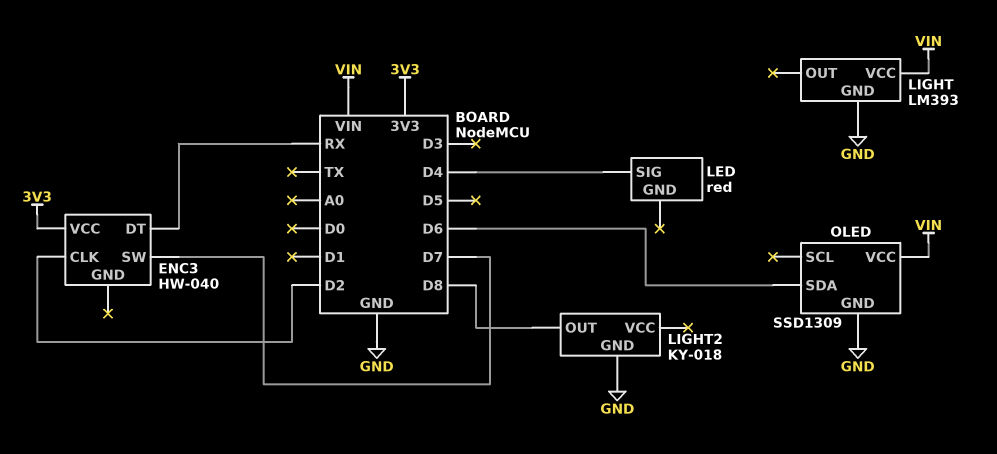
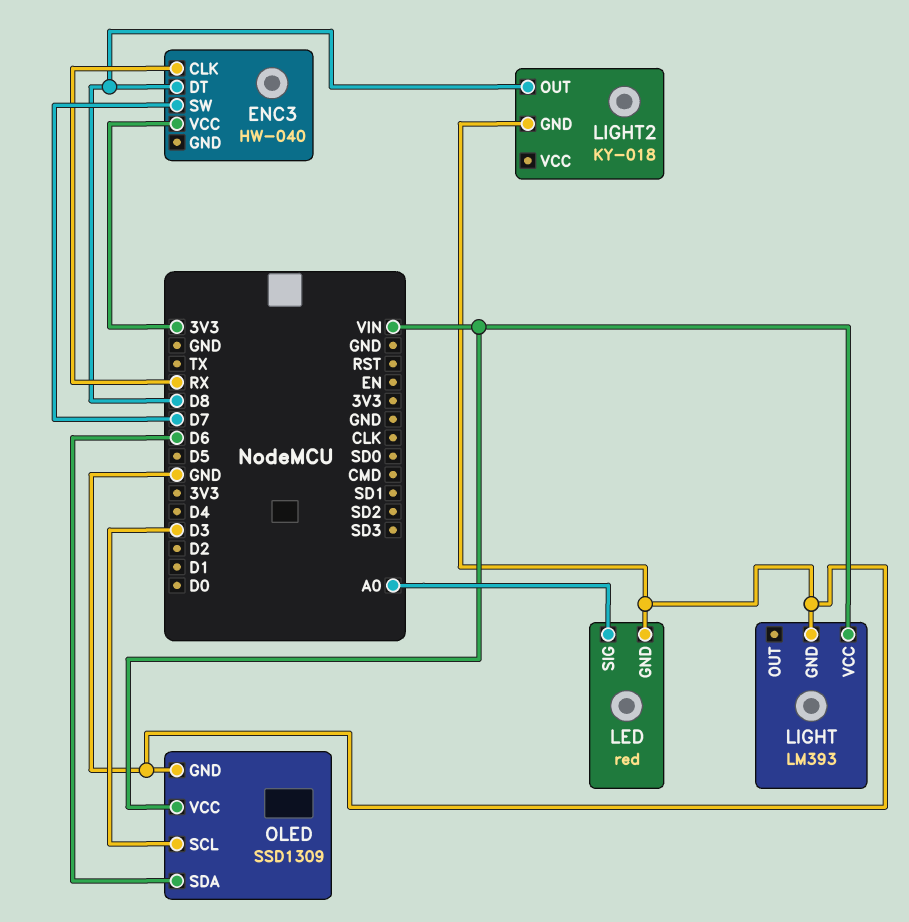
ENC3 pin CLK: D2 -> RX
ENC3 pin DT: RX -> D8
LED pin GND: none -> GND
LED pin SIG: D4 -> A0
OLED pin SCL: none -> D3

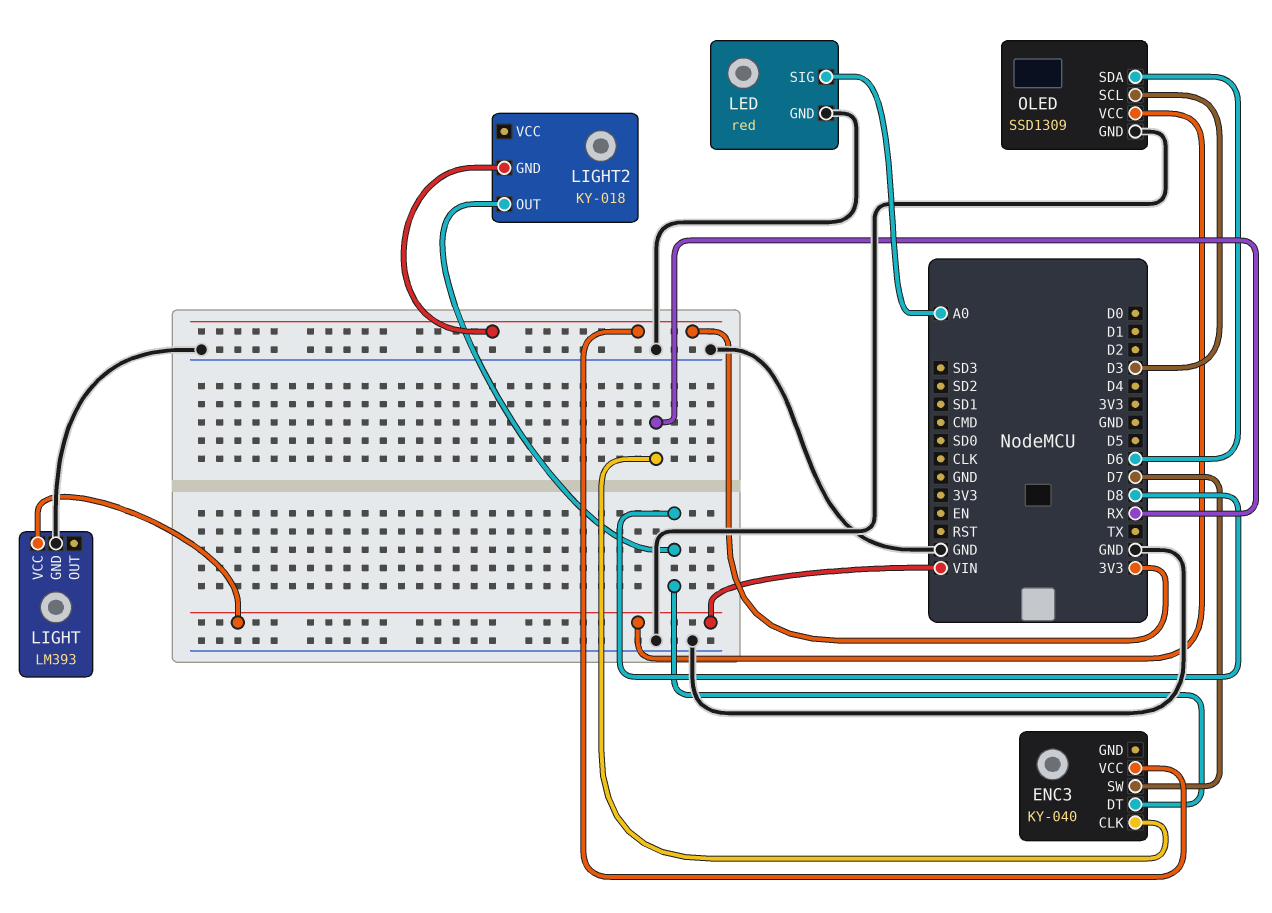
ENC3: HW-040 -> KY-040
LIGHT2 pin GND: GND -> 3V3

